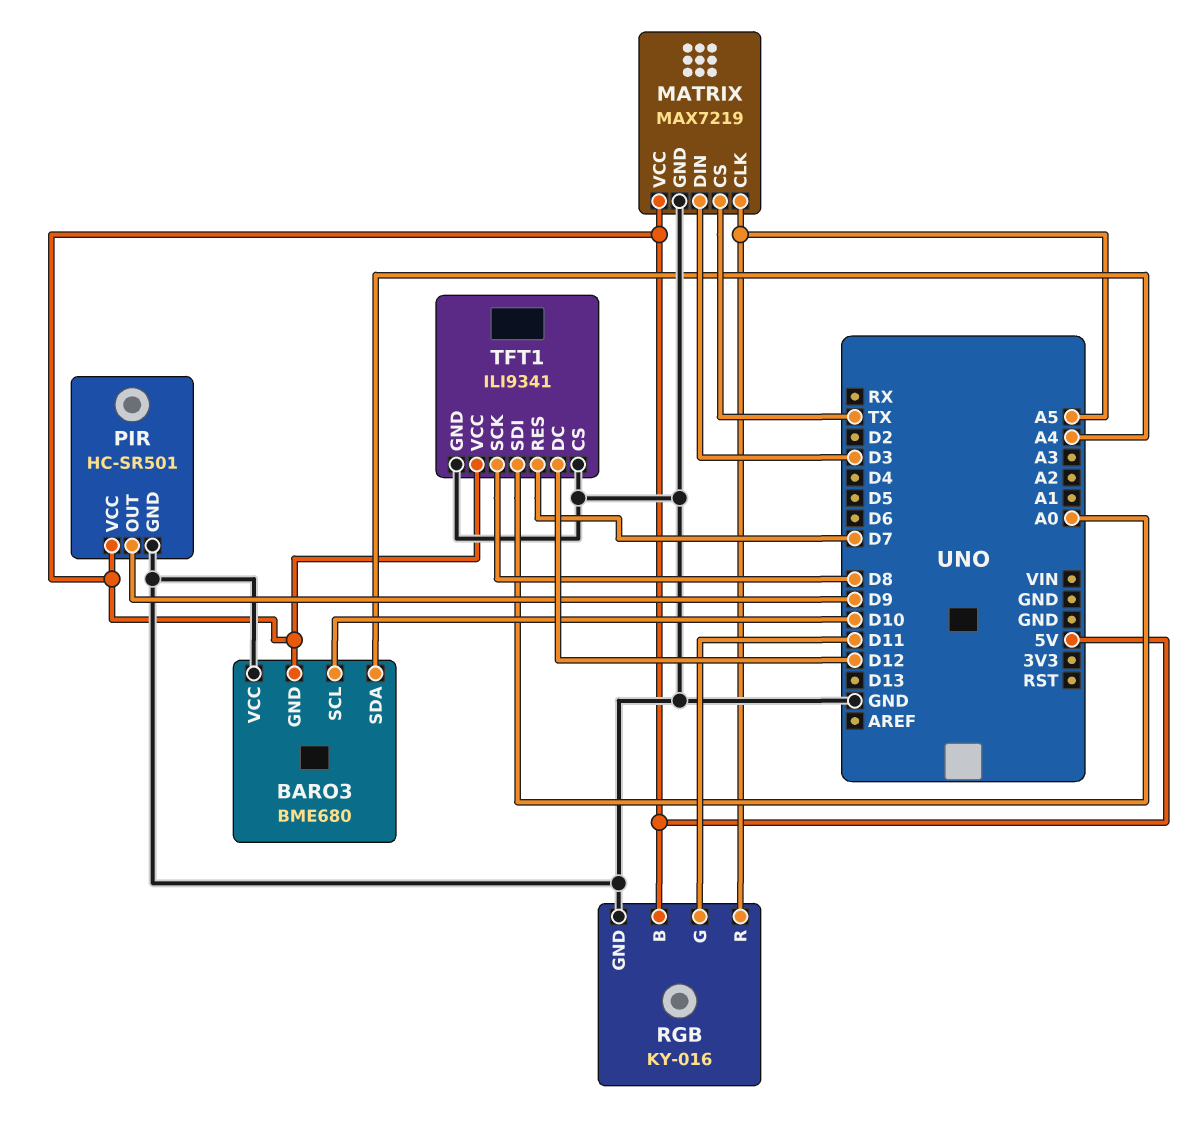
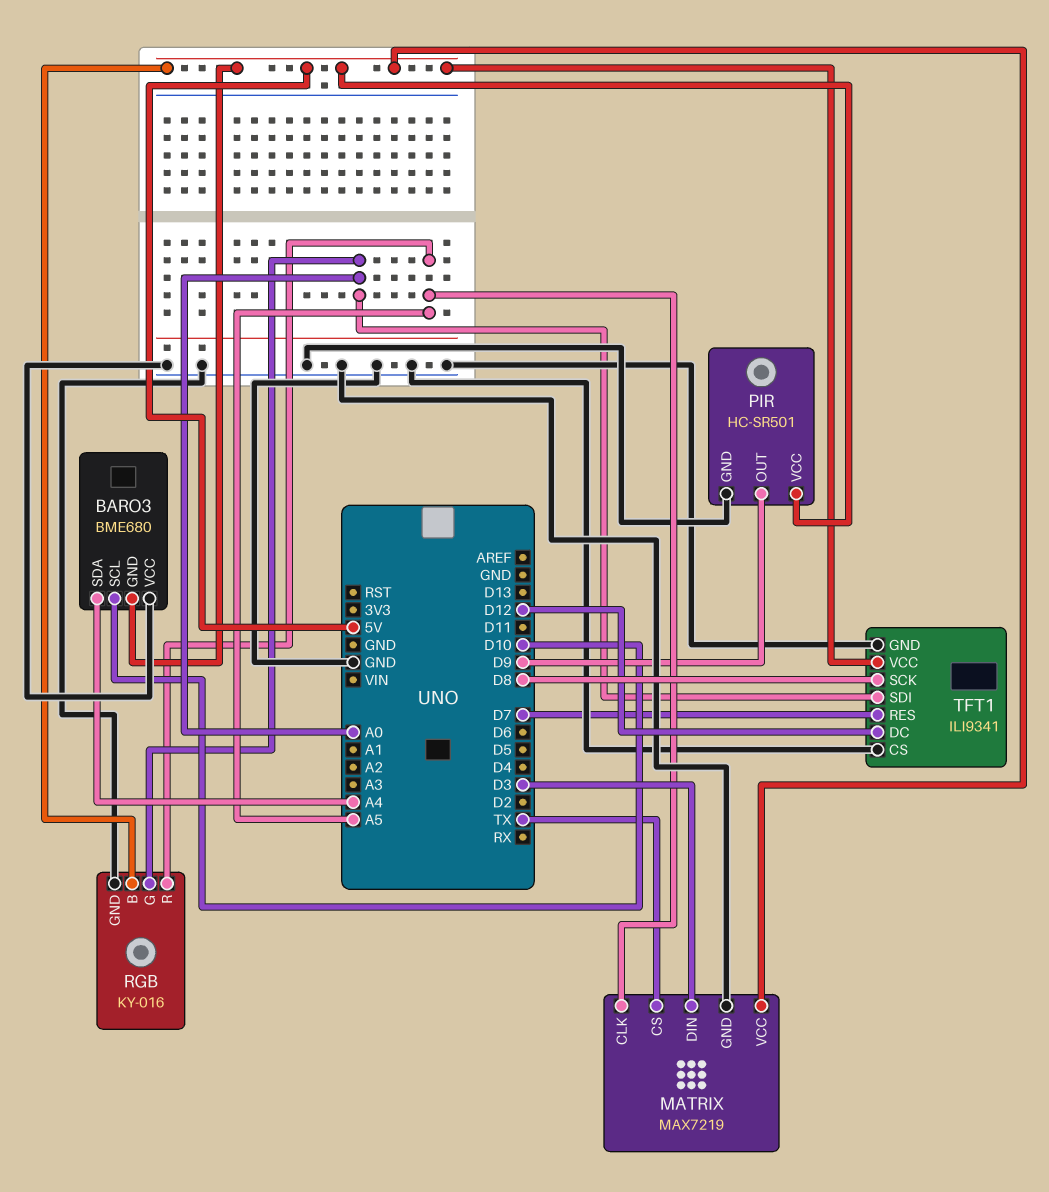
RGB pin G: D11 -> A0

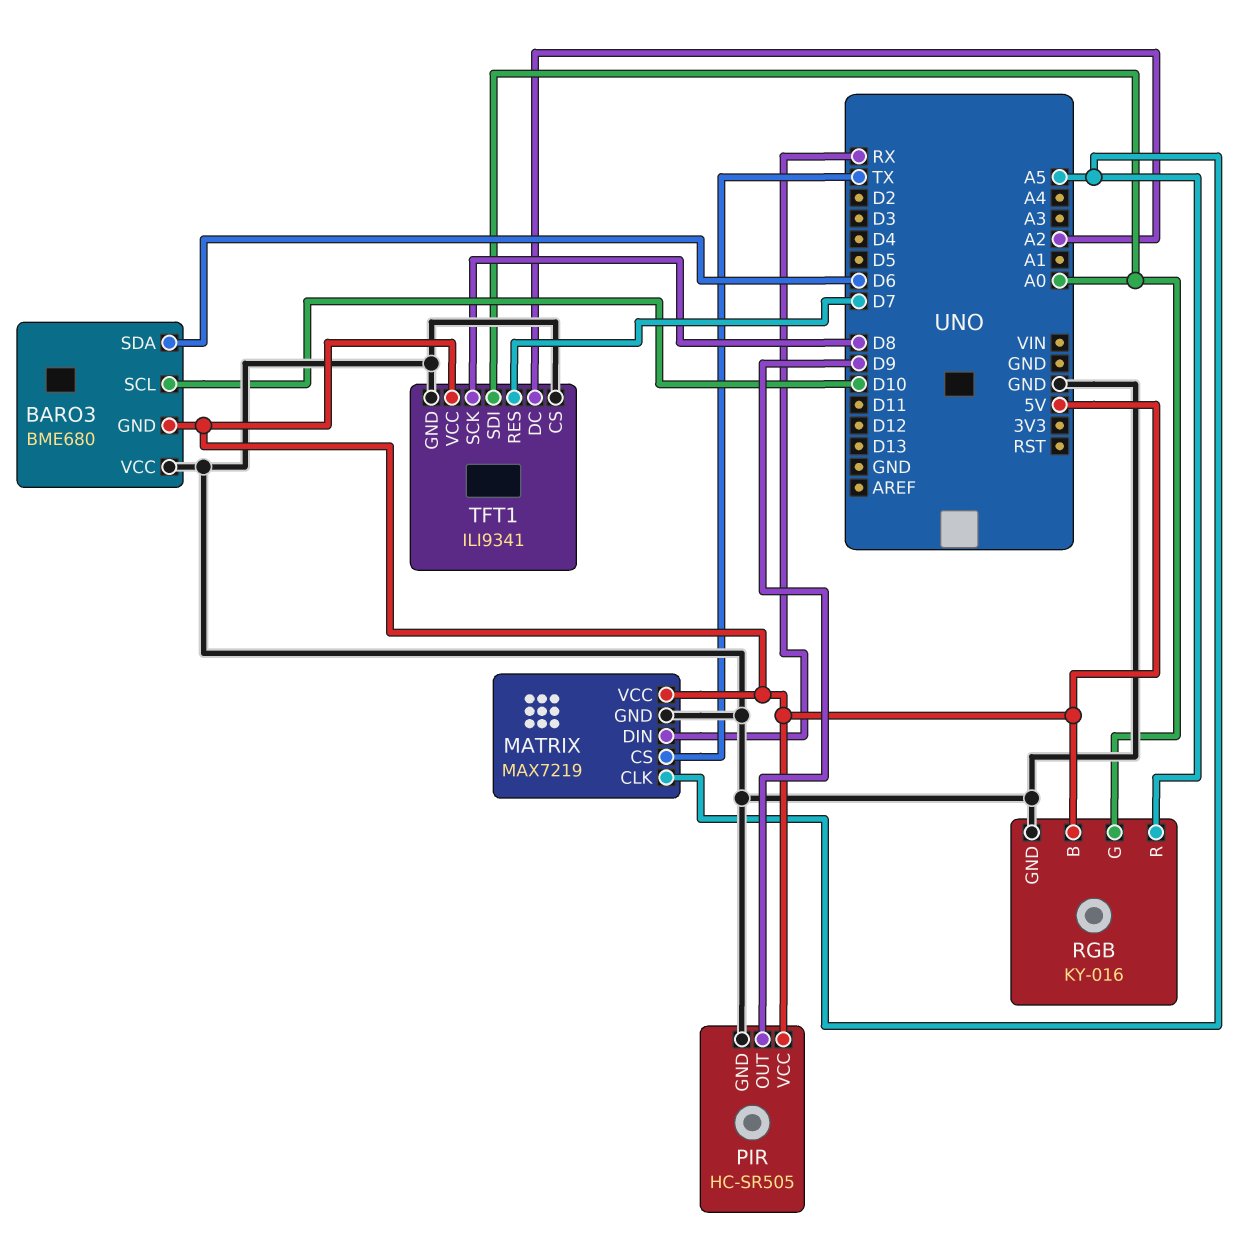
BARO3 pin SDA: A4 -> D6
MATRIX pin DIN: D3 -> RX
PIR: HC-SR501 -> HC-SR505
TFT1 pin DC: D12 -> A2

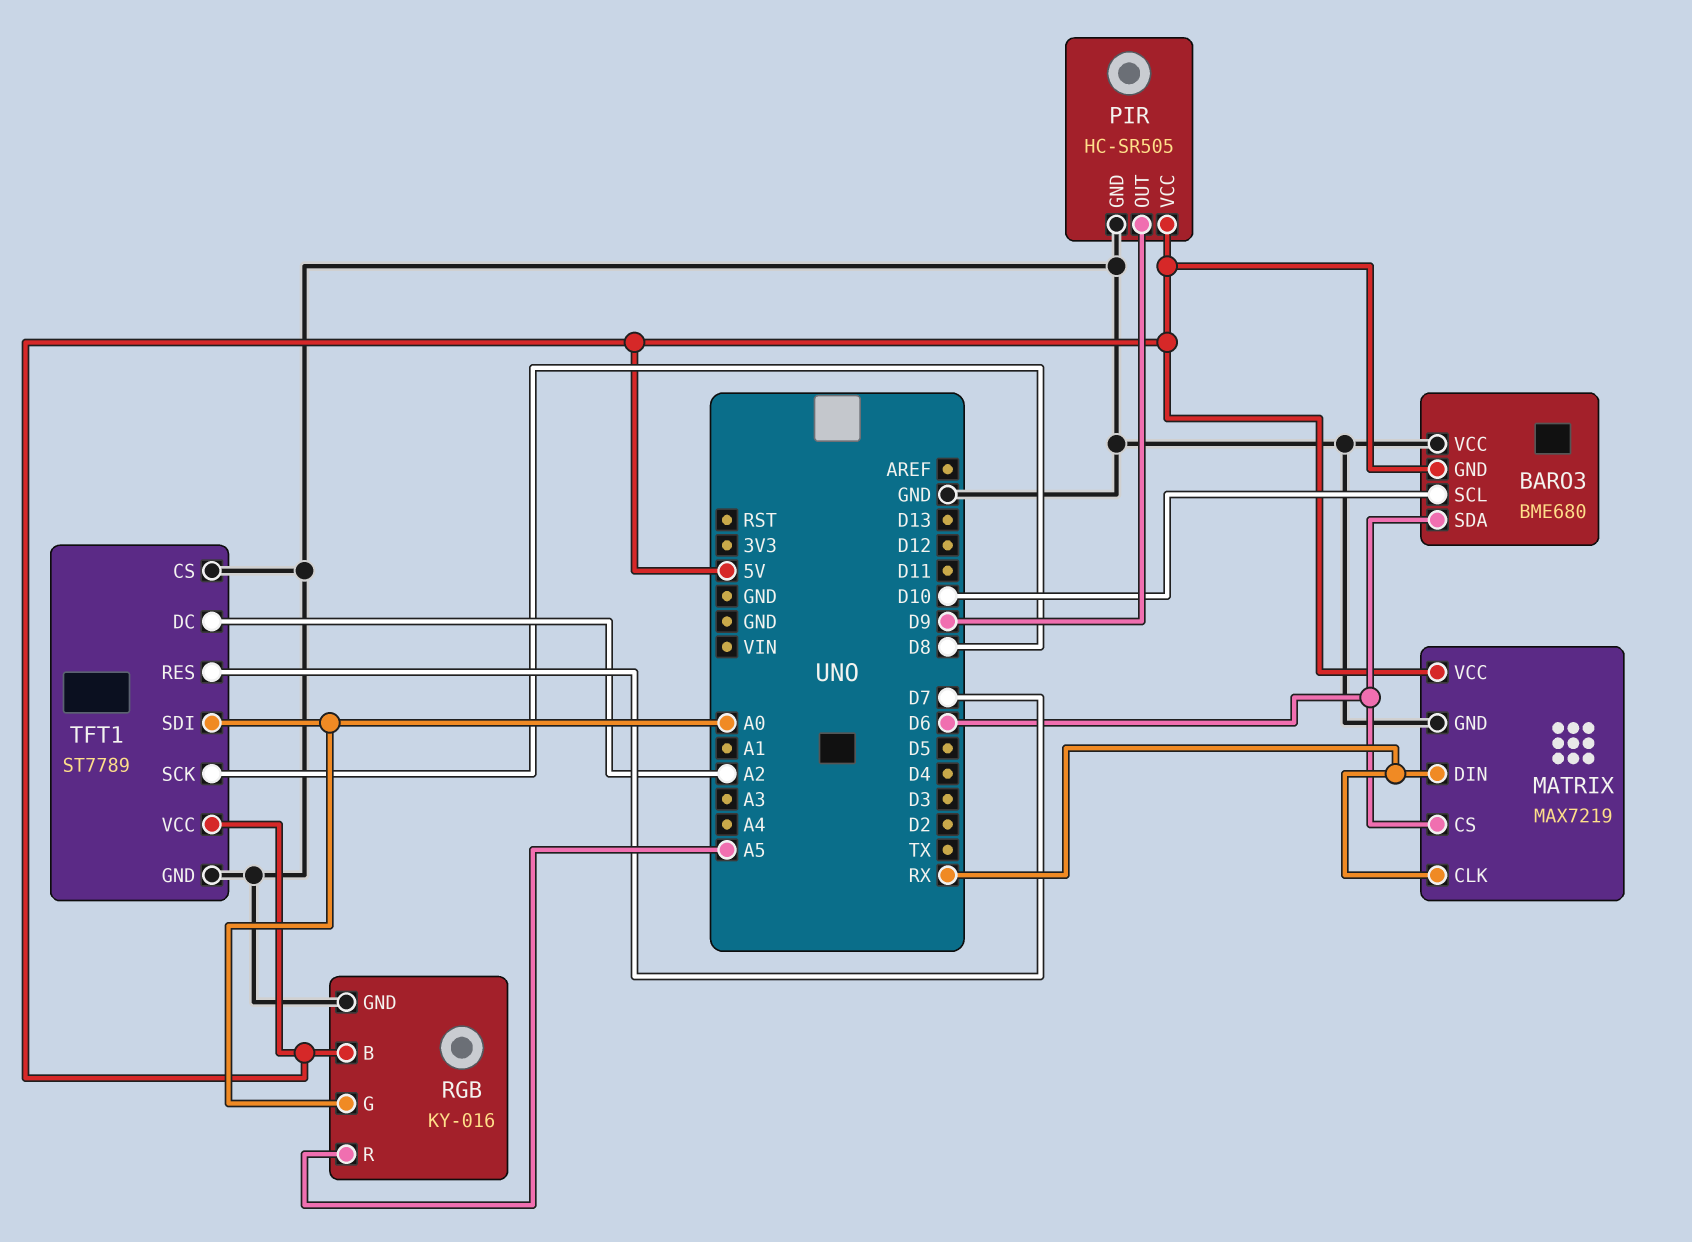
MATRIX pin CLK: A5 -> RX
MATRIX pin CS: TX -> D6
TFT1: ILI9341 -> ST7789

